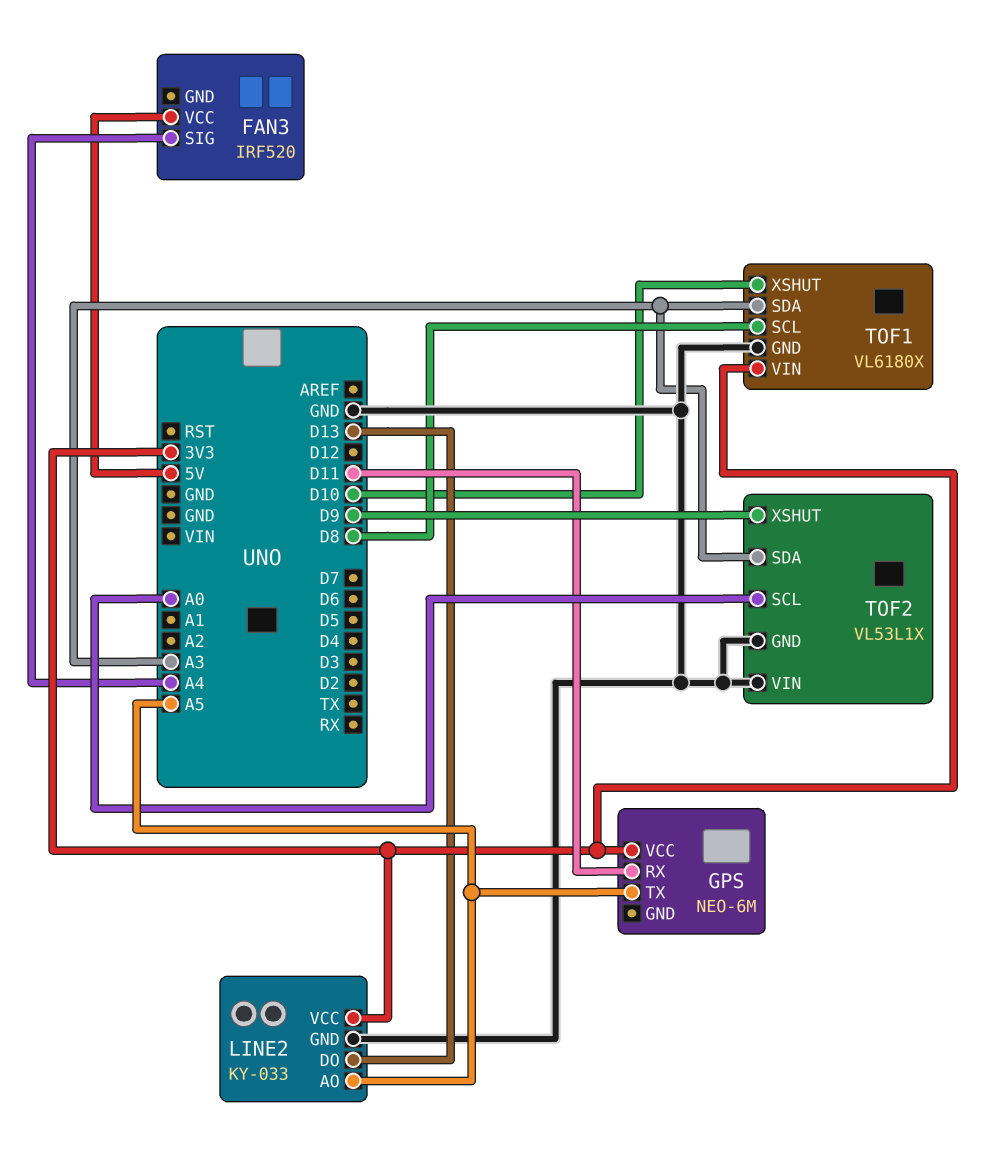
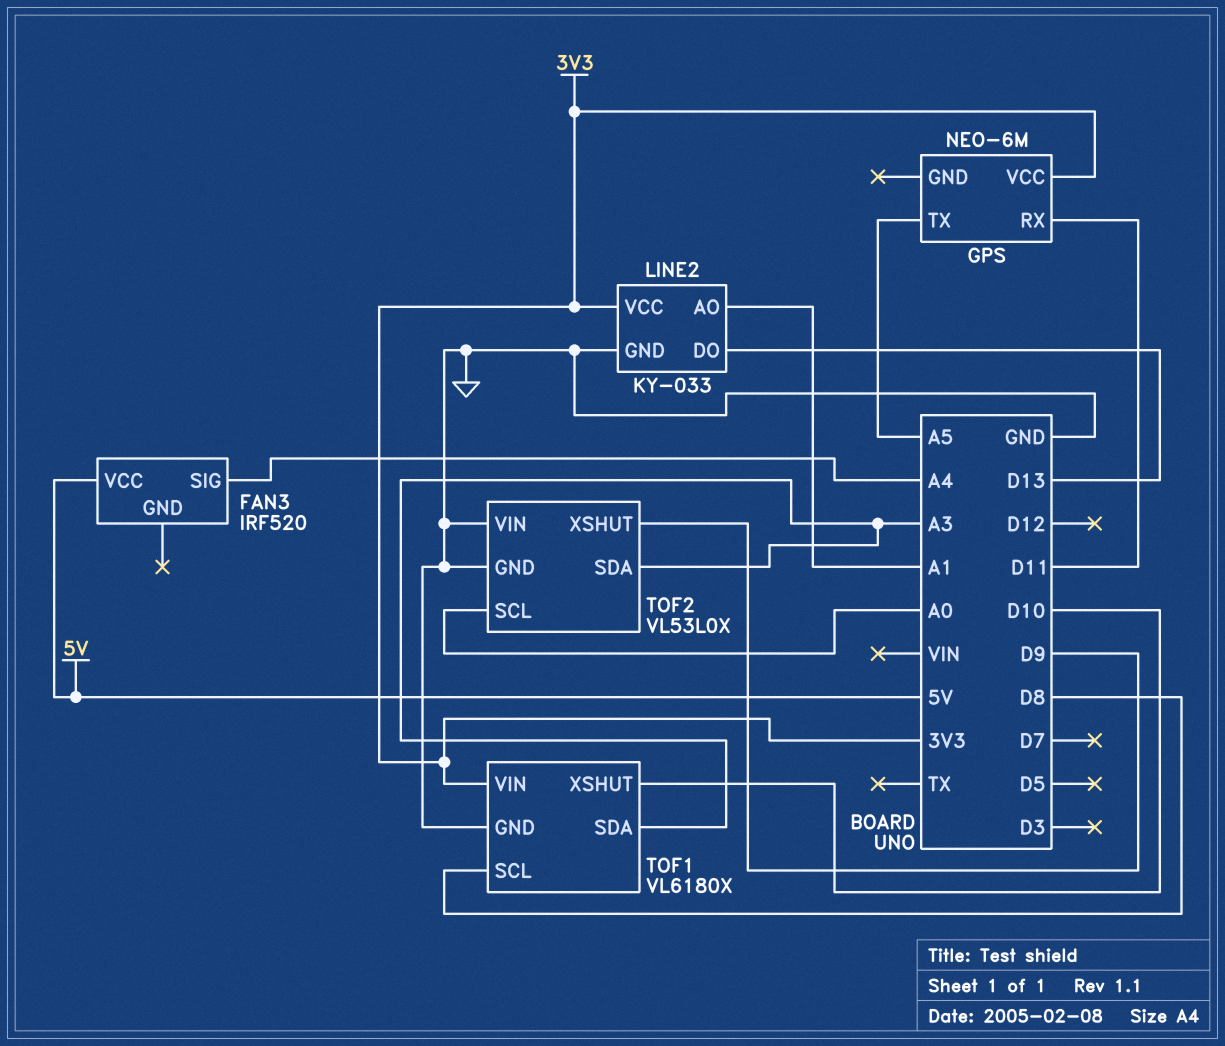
LINE2 pin AO: A5 -> A1
TOF2: VL53L1X -> VL53L0X

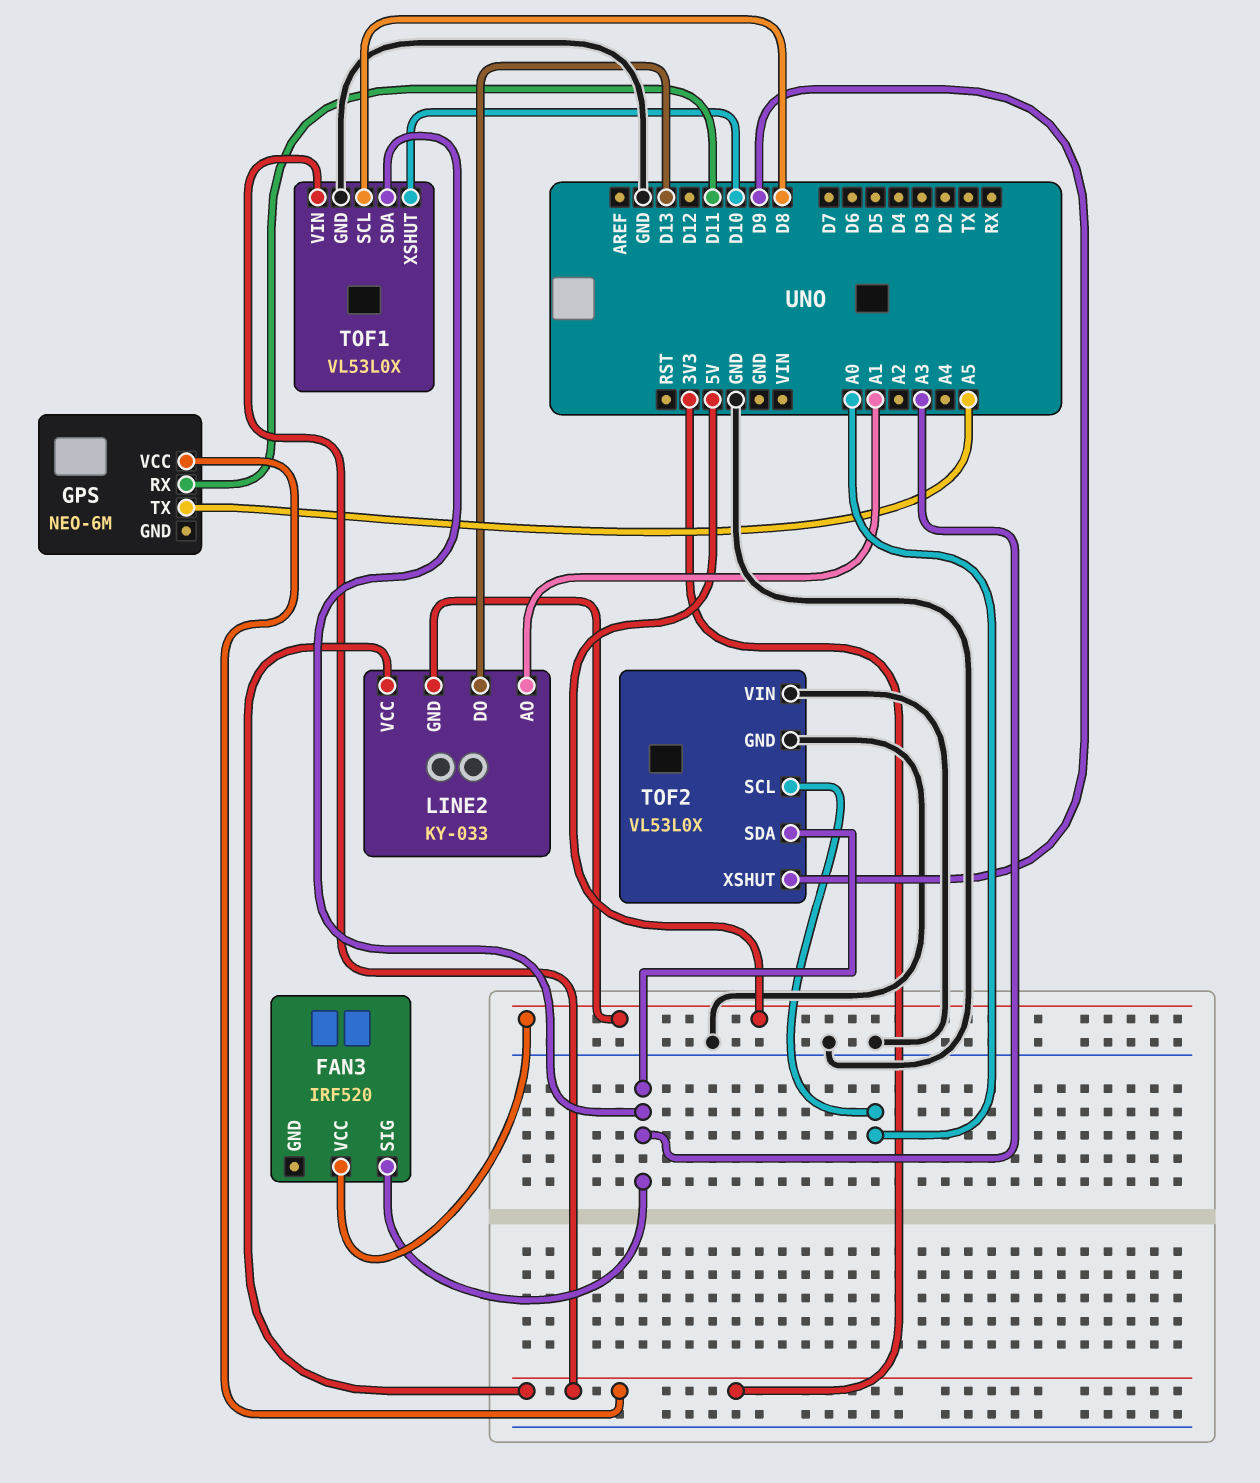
FAN3 pin SIG: A4 -> A3
LINE2 pin GND: GND -> 5V
TOF1: VL6180X -> VL53L0X

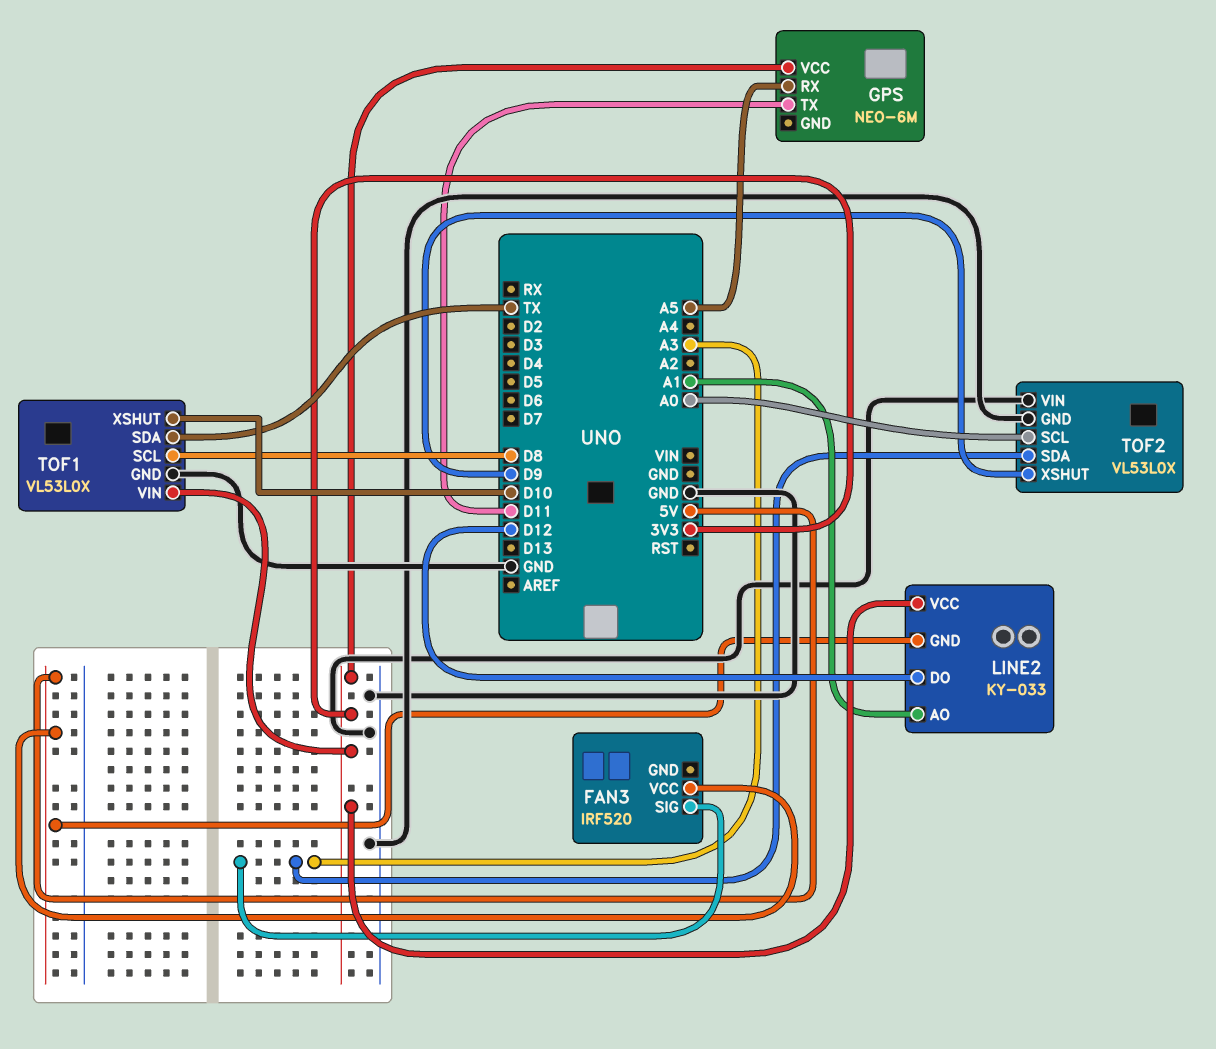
GPS pin RX: D11 -> A5
GPS pin TX: A5 -> D11
LINE2 pin DO: D13 -> D12
TOF1 pin SDA: A3 -> TX

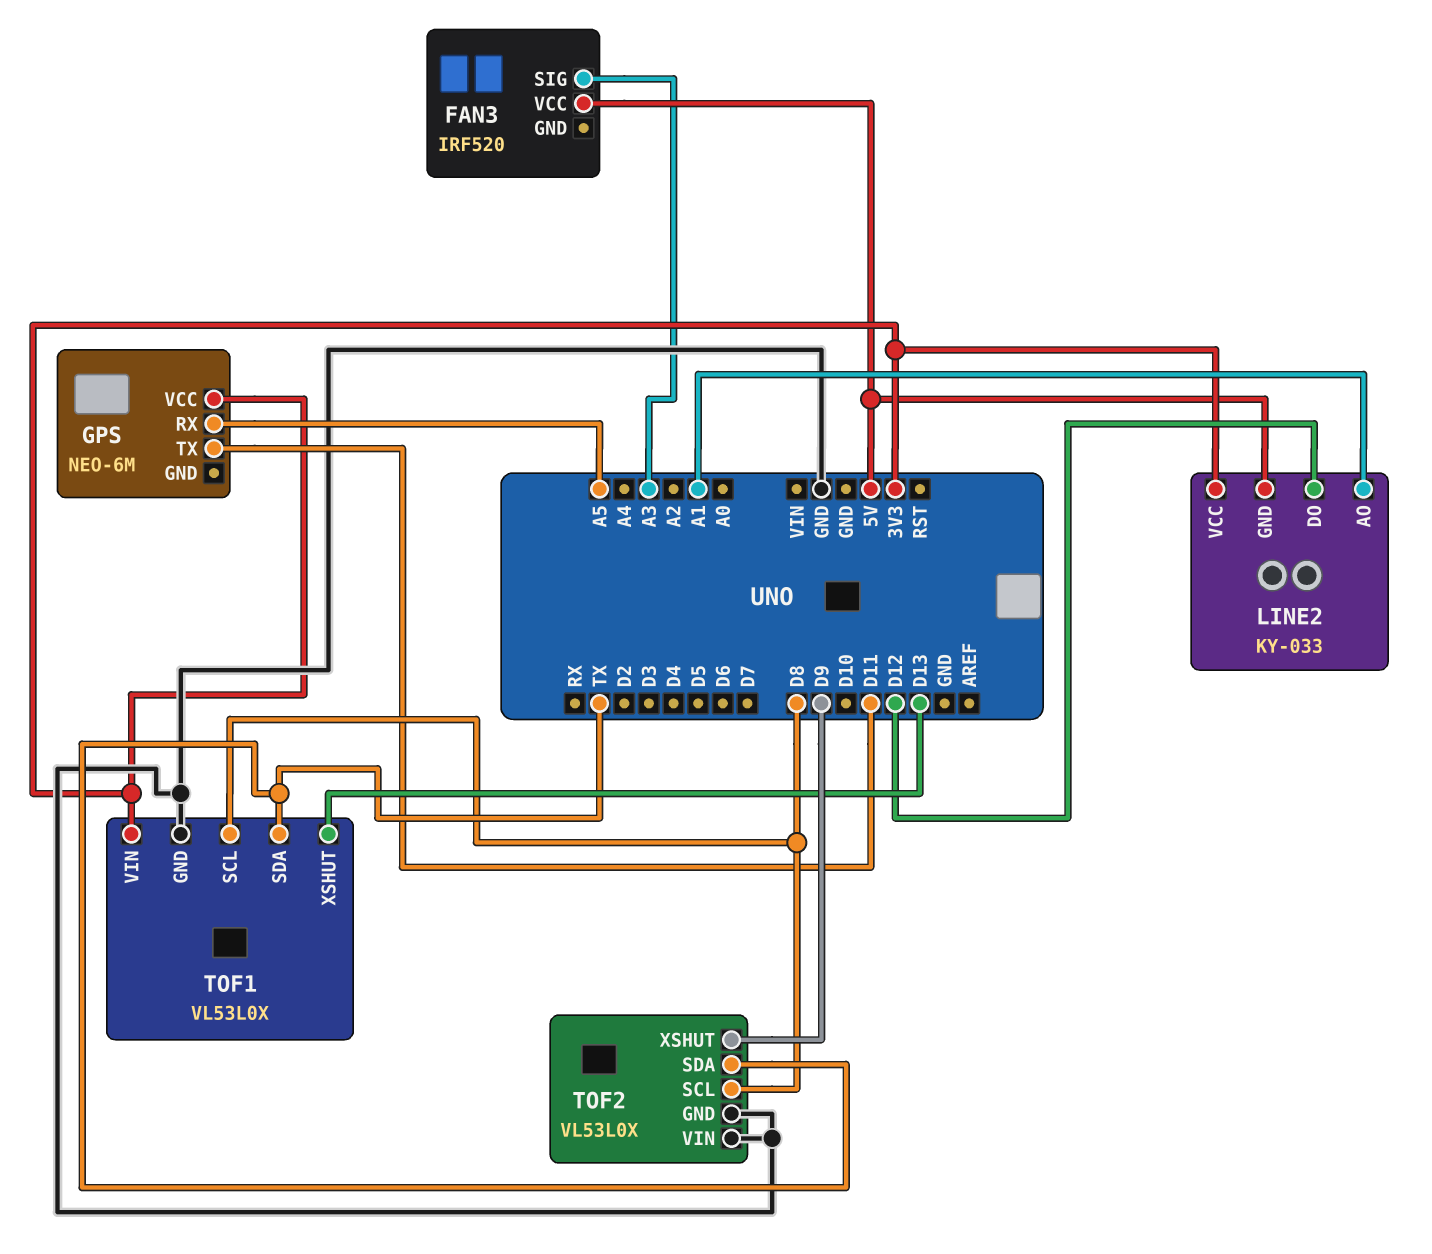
TOF1 pin XSHUT: D10 -> D13
TOF2 pin SCL: A0 -> D8
TOF2 pin SDA: A3 -> TX

